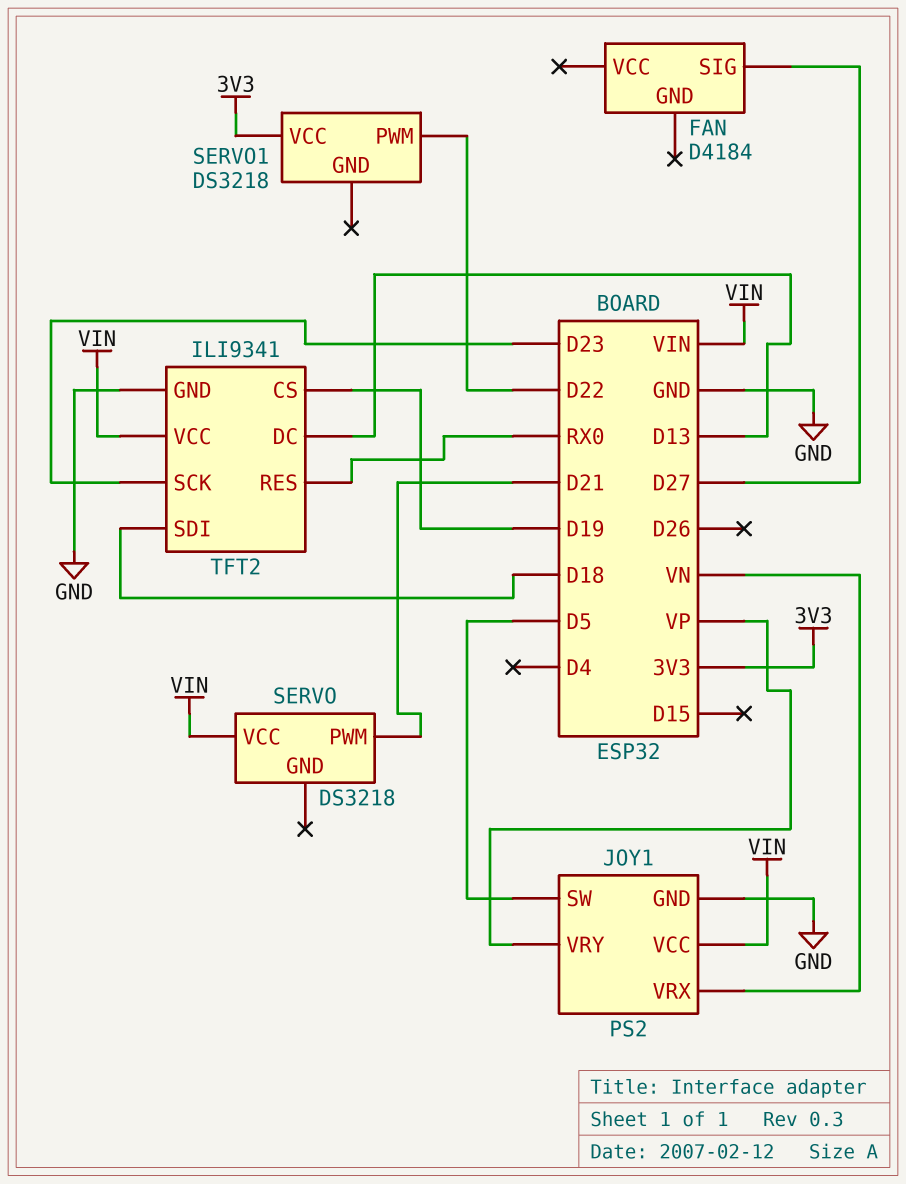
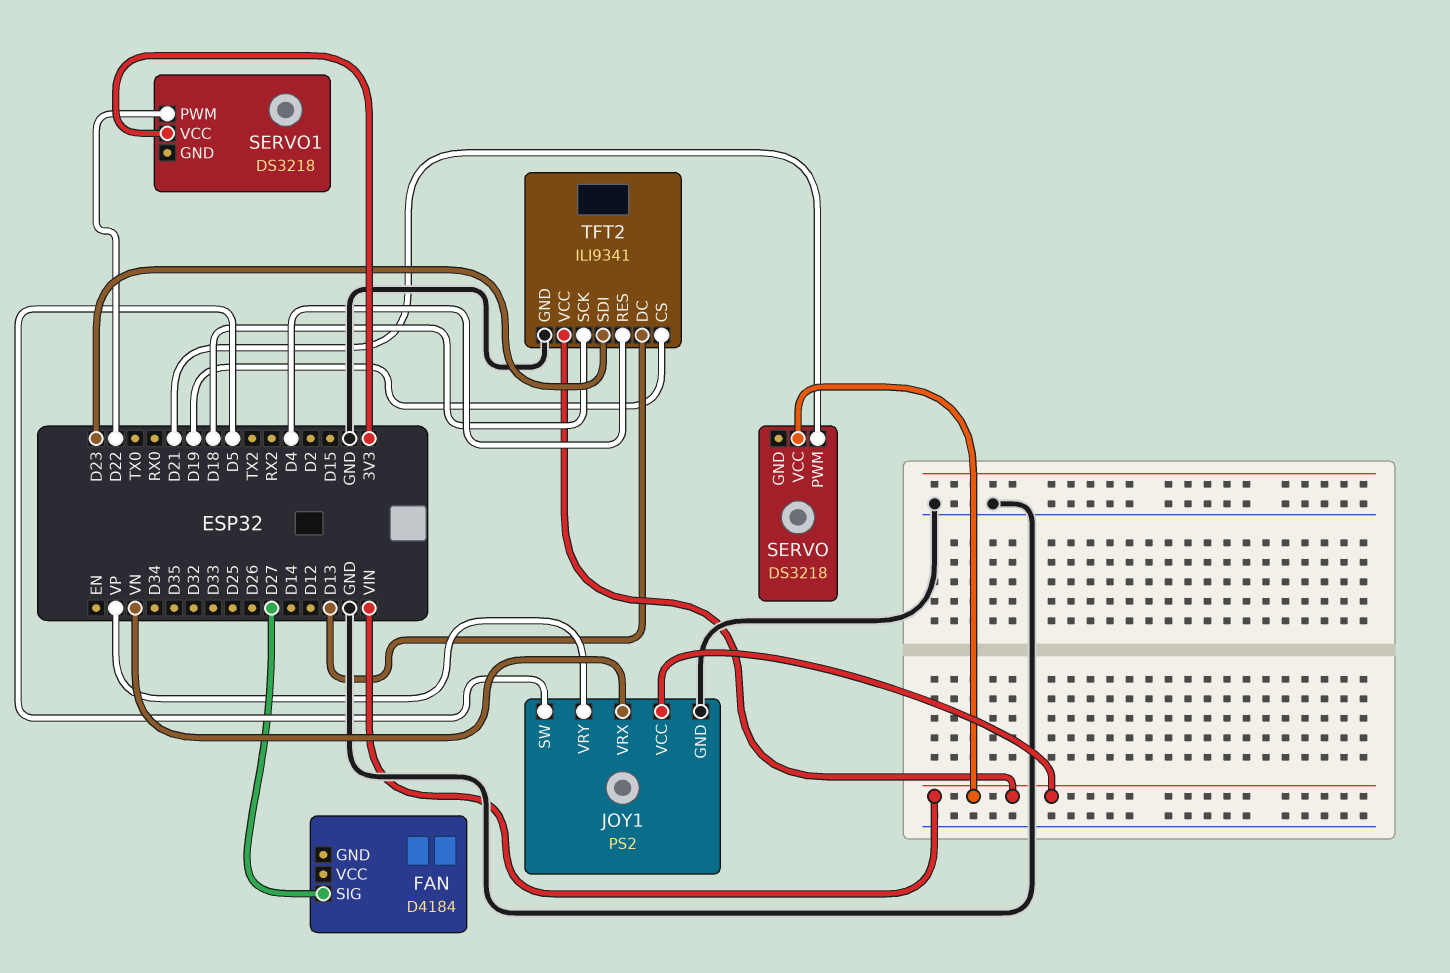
TFT2 pin RES: RX0 -> D4
TFT2 pin SCK: D23 -> D18
TFT2 pin SDI: D18 -> D23

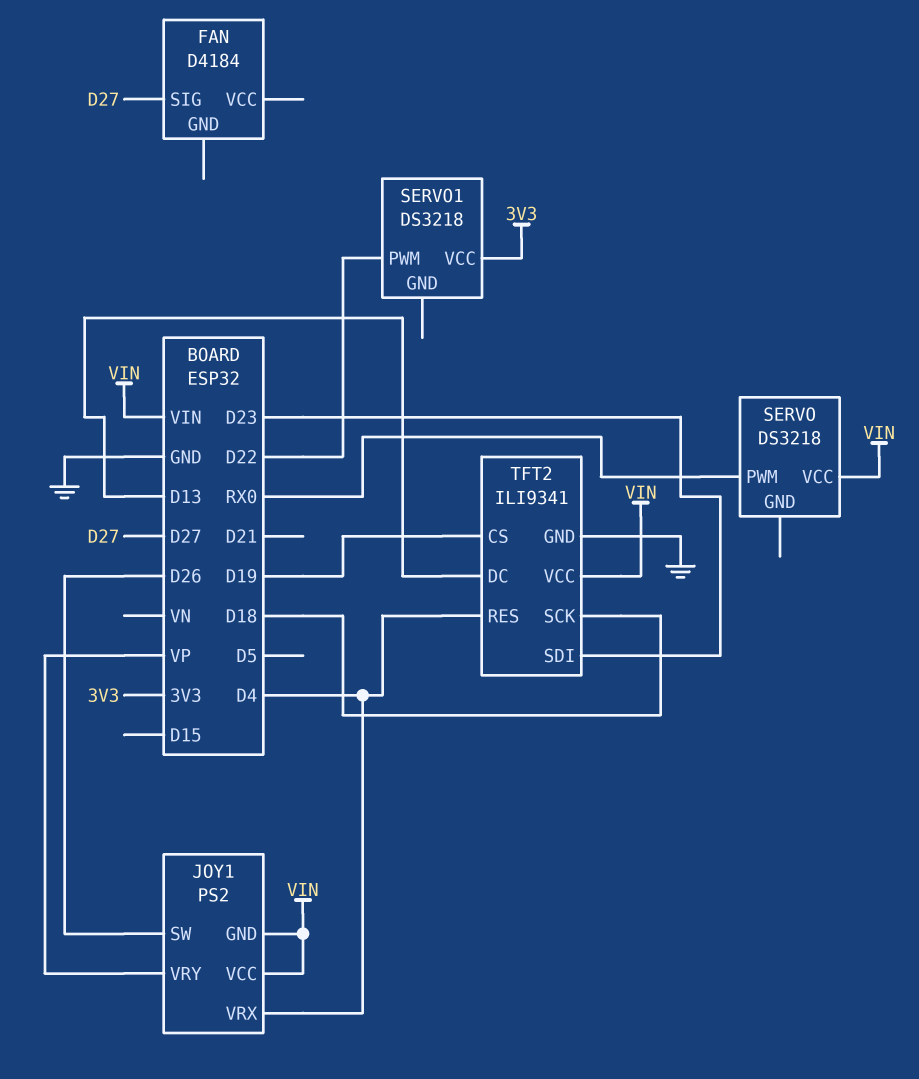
JOY1 pin GND: GND -> VIN
JOY1 pin SW: D5 -> D26
JOY1 pin VRX: VN -> D4
SERVO pin PWM: D21 -> RX0

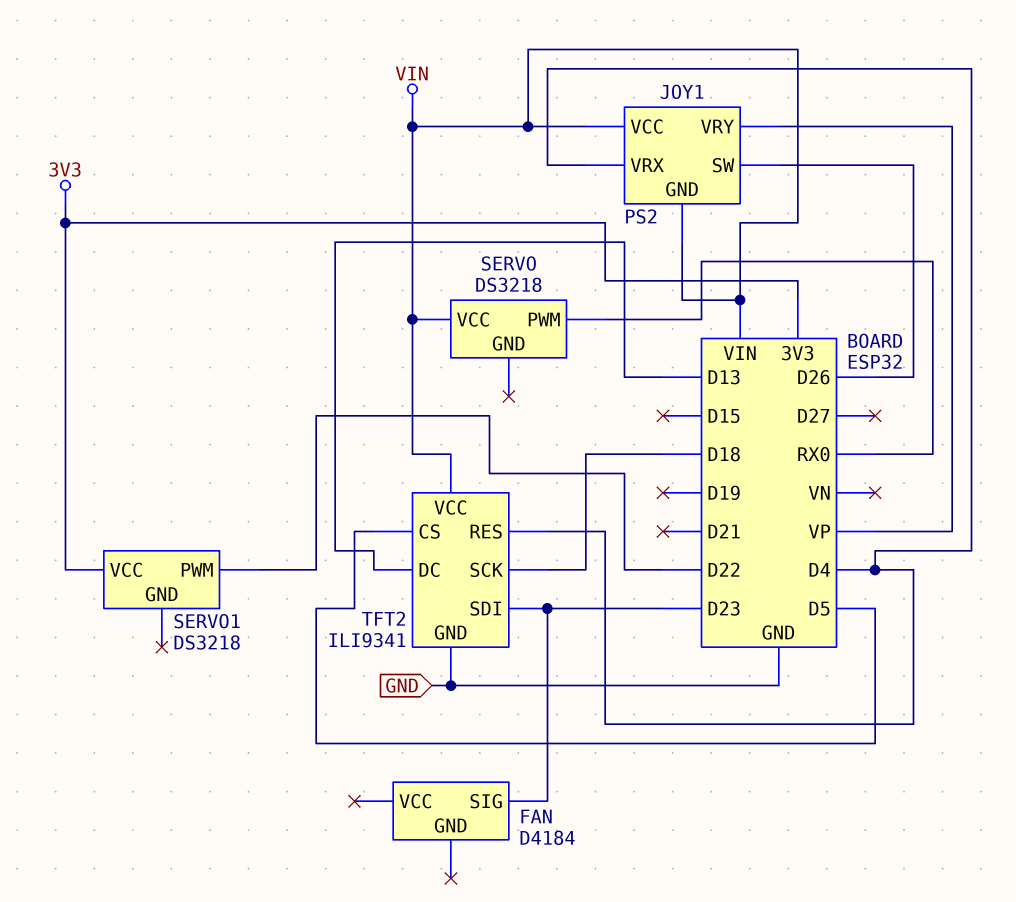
FAN pin SIG: D27 -> D23
TFT2 pin CS: D19 -> D5

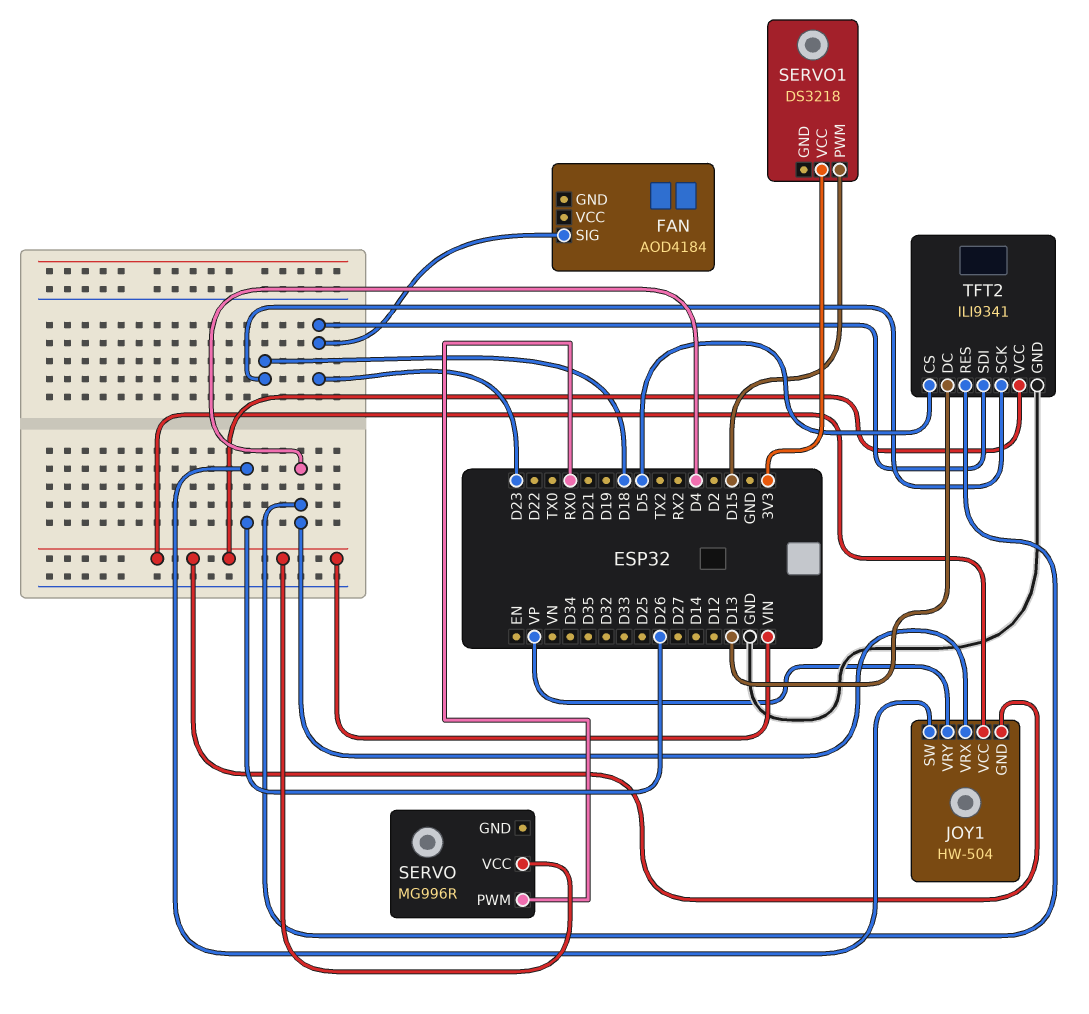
FAN: D4184 -> AOD4184
JOY1: PS2 -> HW-504
SERVO: DS3218 -> MG996R
SERVO1 pin PWM: D22 -> D15

